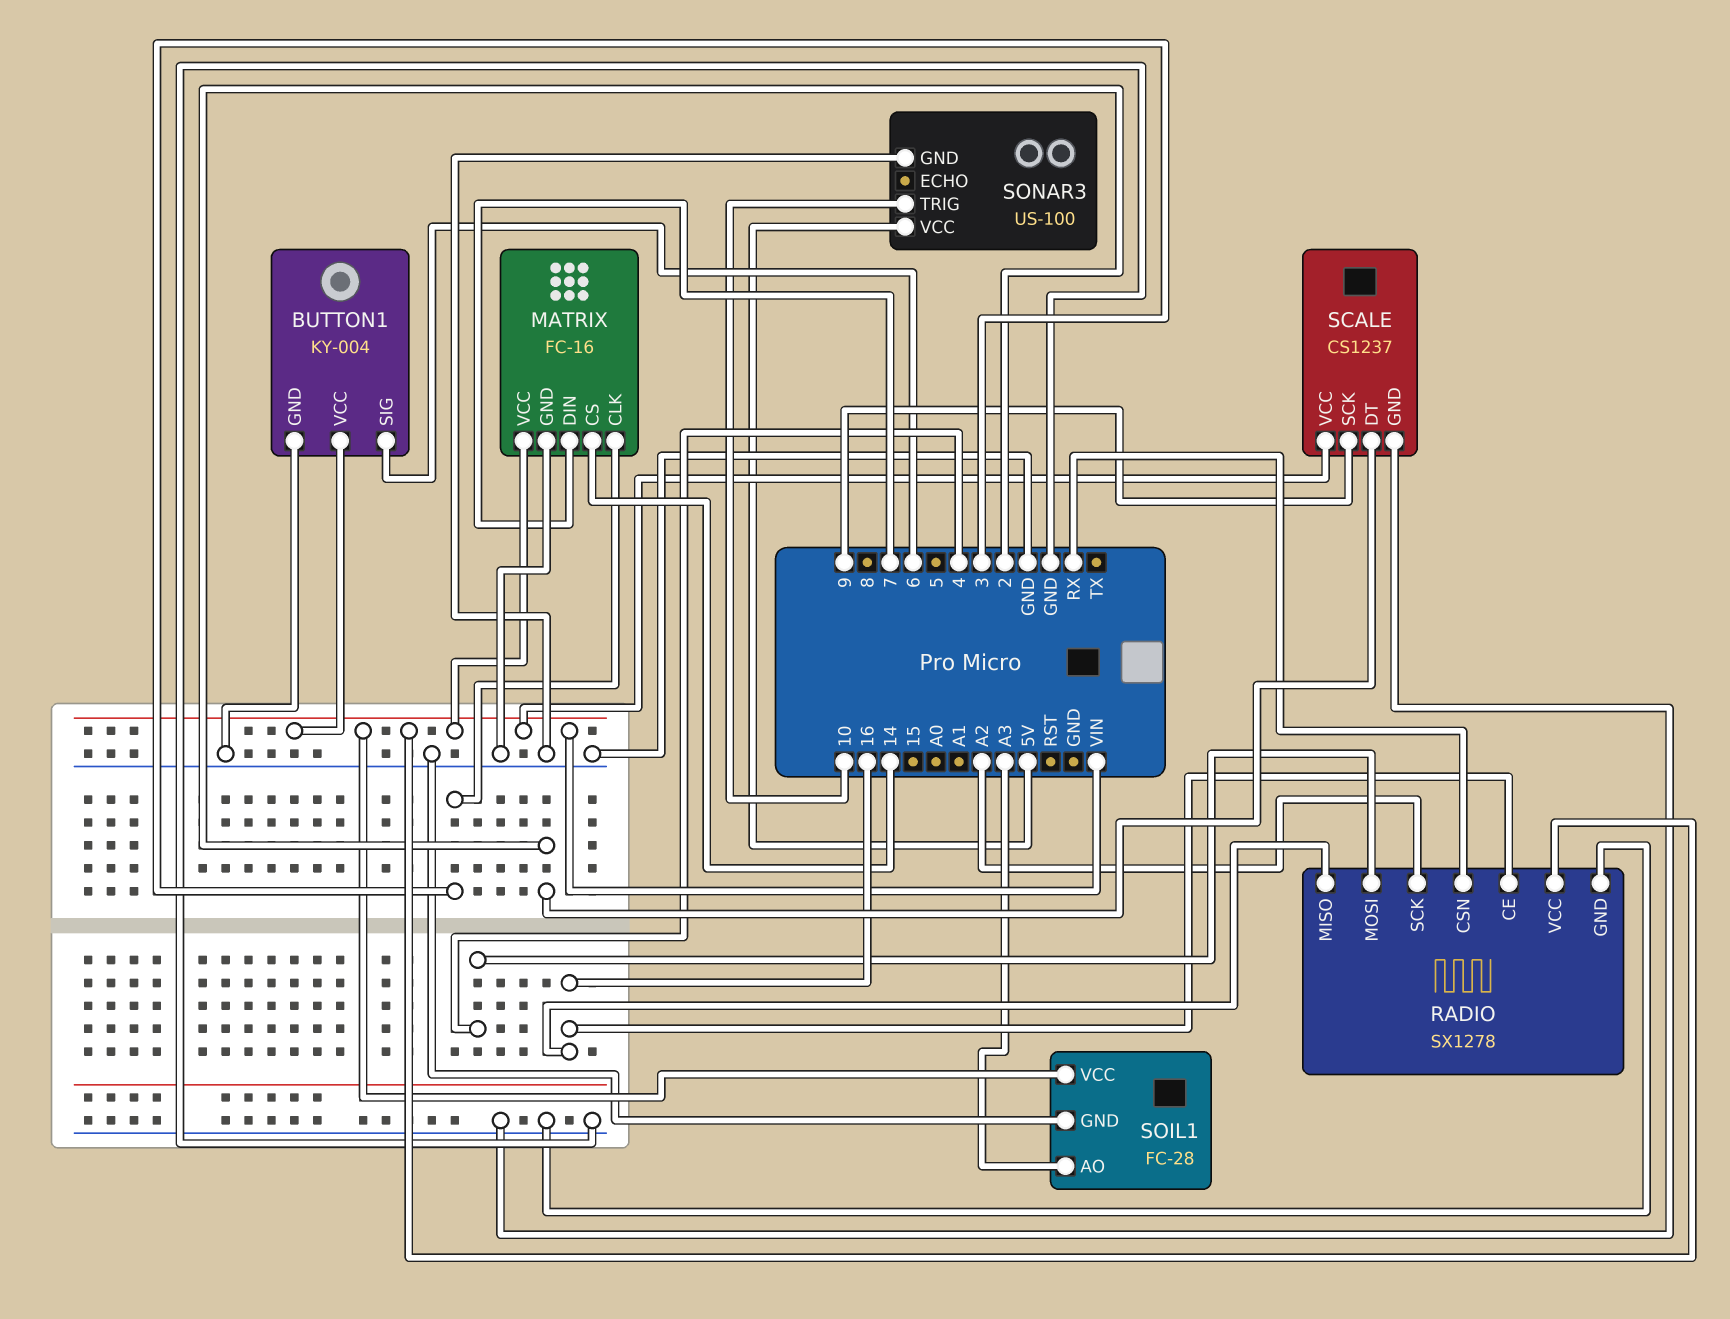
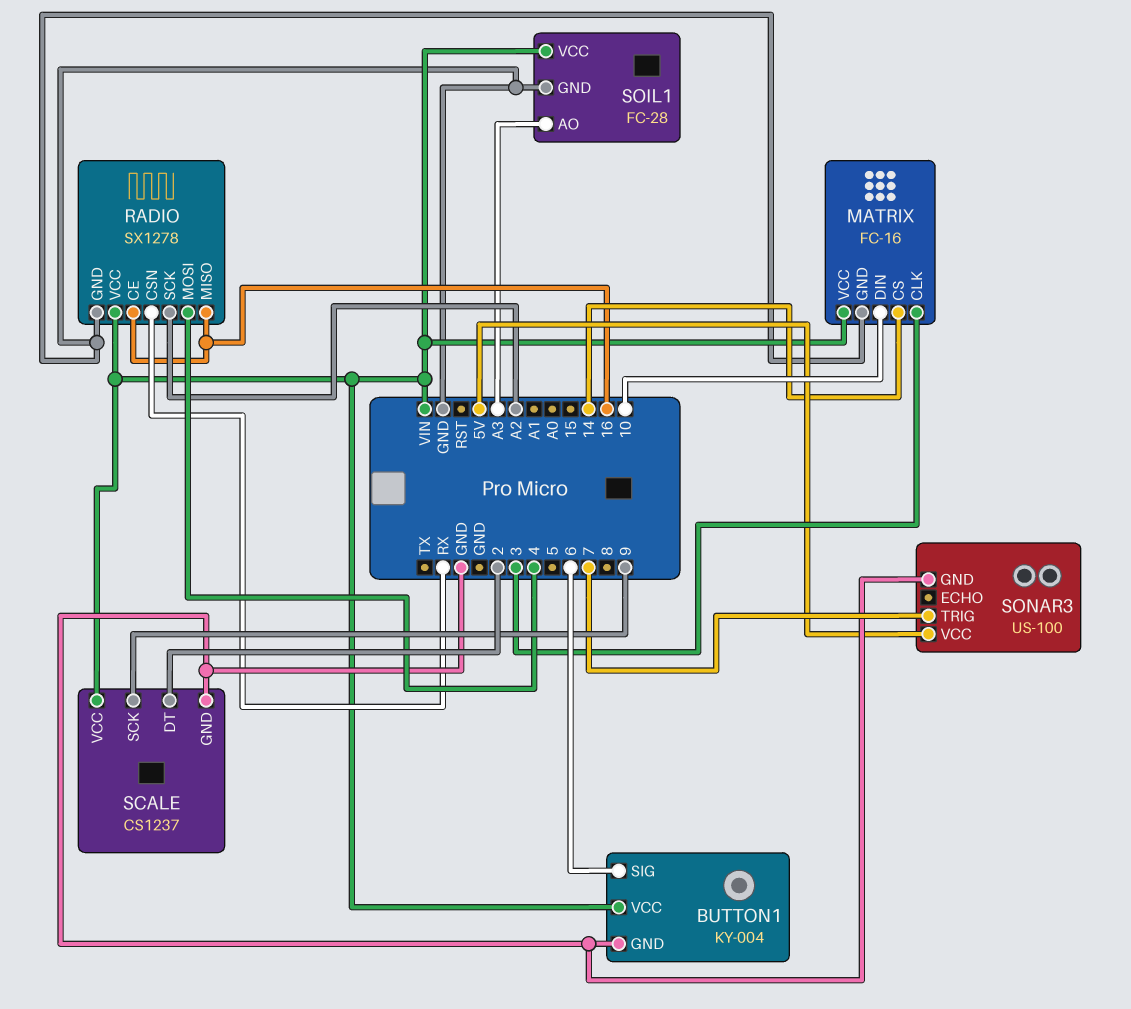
MATRIX pin DIN: 7 -> 10
SONAR3 pin TRIG: 10 -> 7

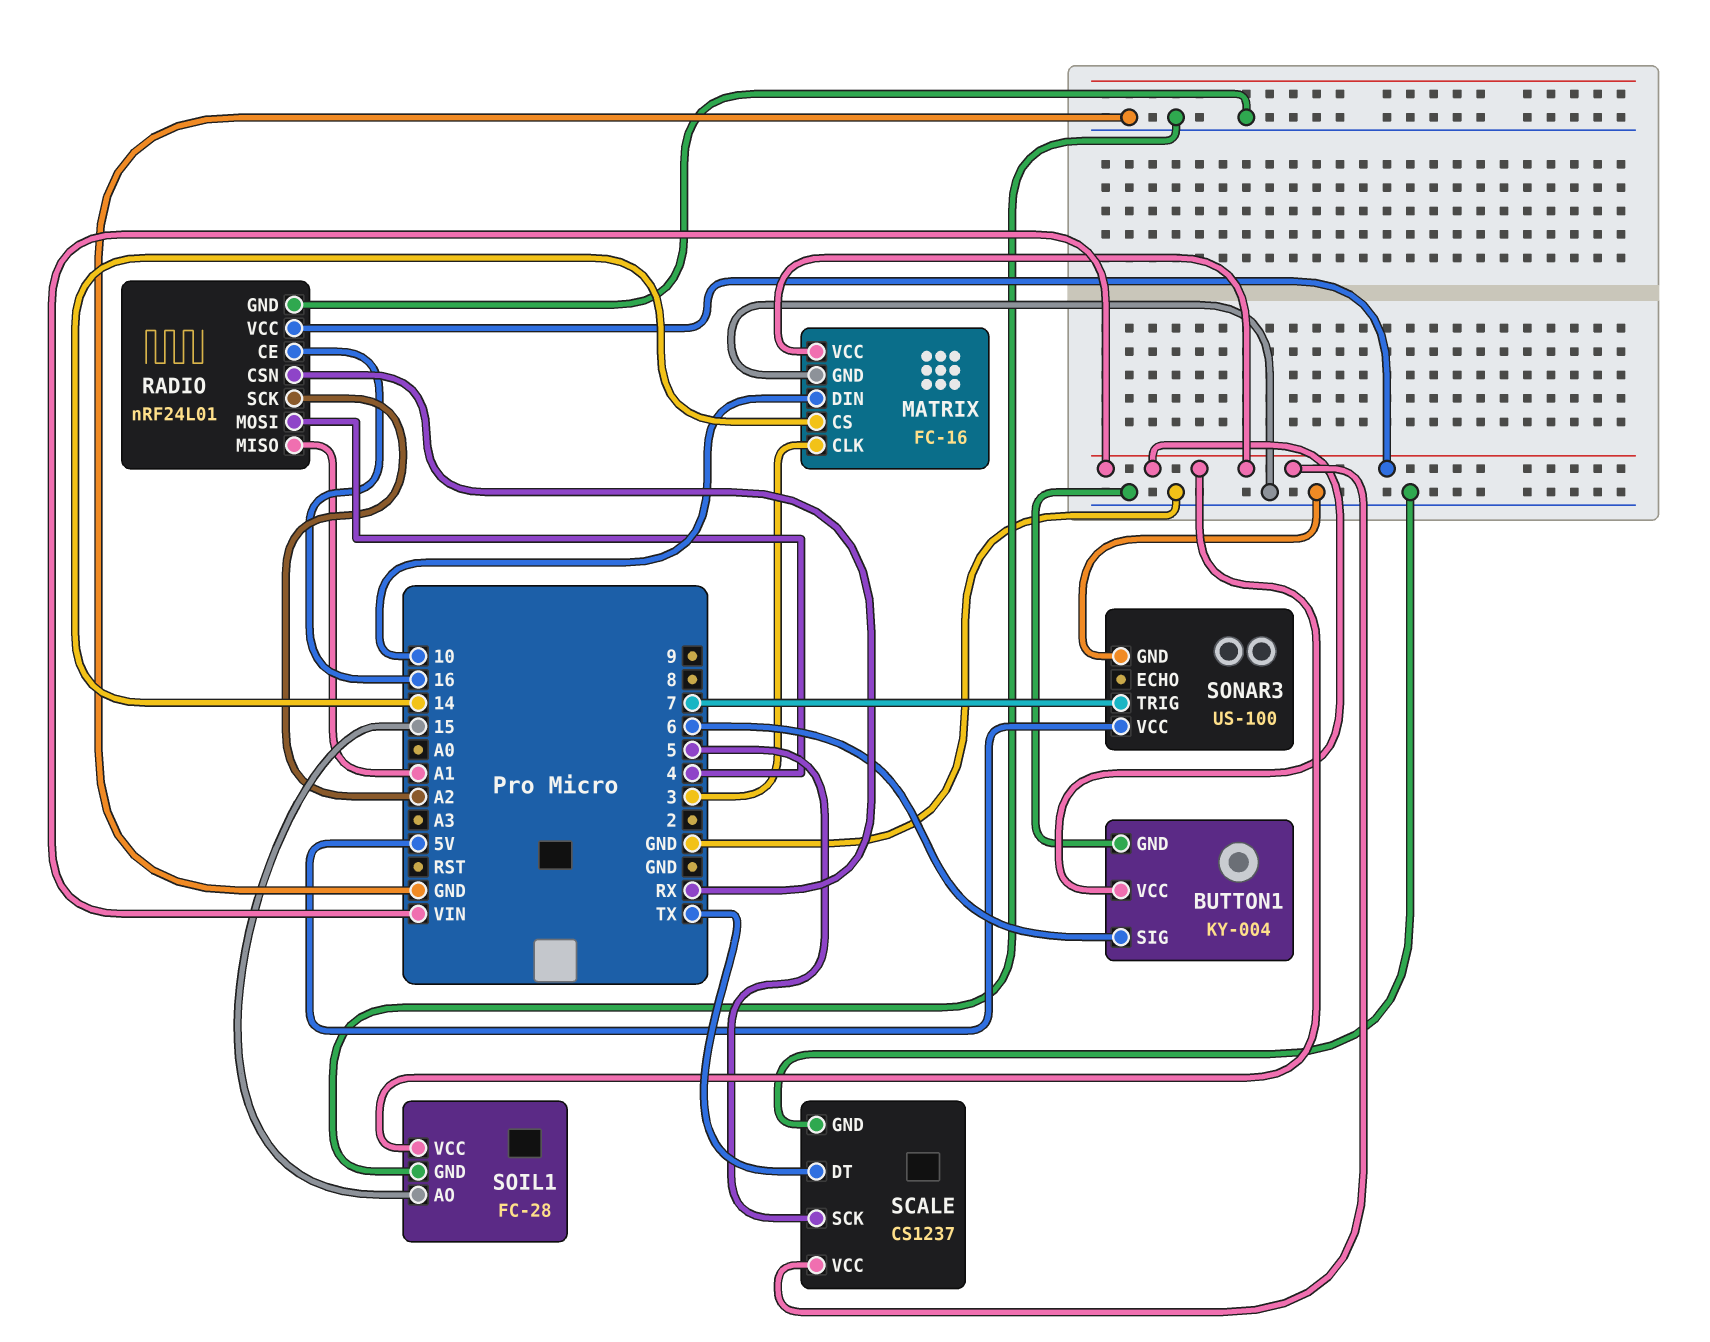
RADIO: SX1278 -> nRF24L01
RADIO pin MISO: 16 -> A1
SCALE pin DT: 2 -> TX
SCALE pin SCK: 9 -> 5
SOIL1 pin AO: A3 -> 15

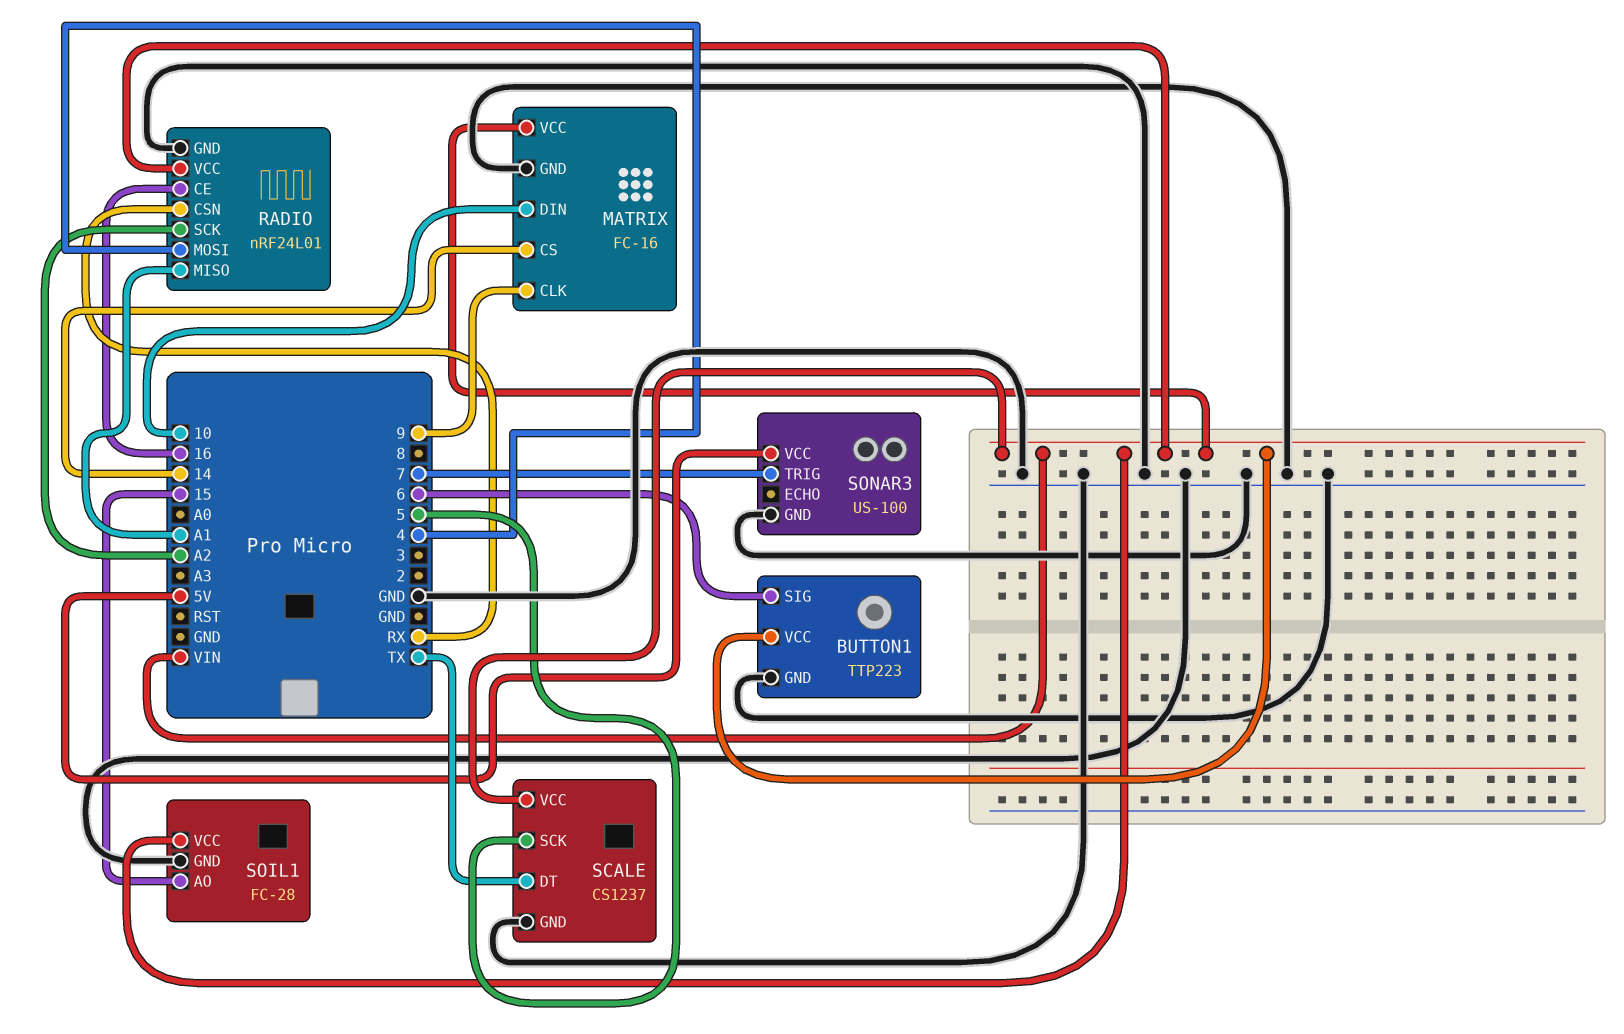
BUTTON1: KY-004 -> TTP223
MATRIX pin CLK: 3 -> 9

